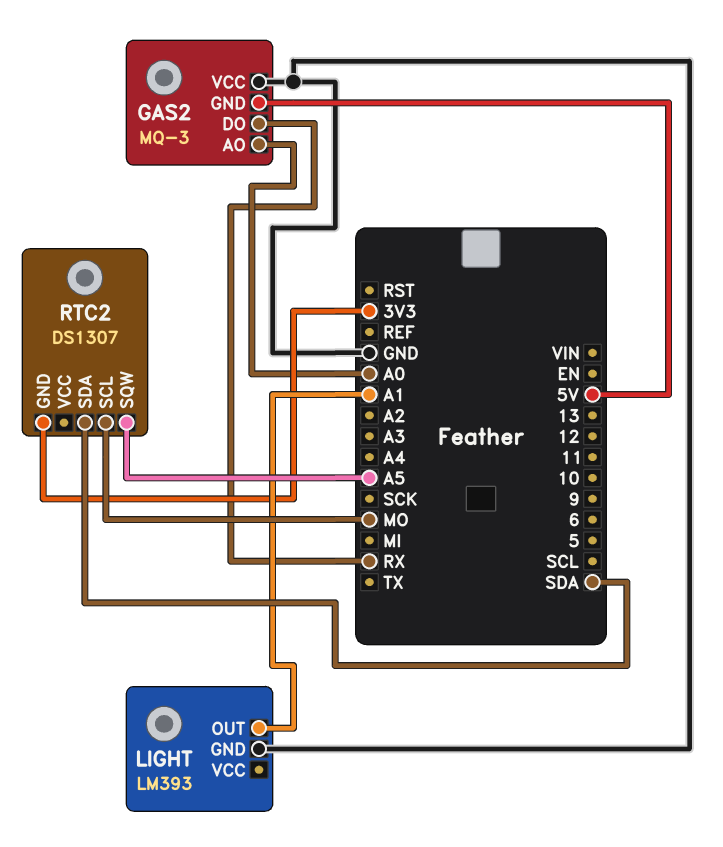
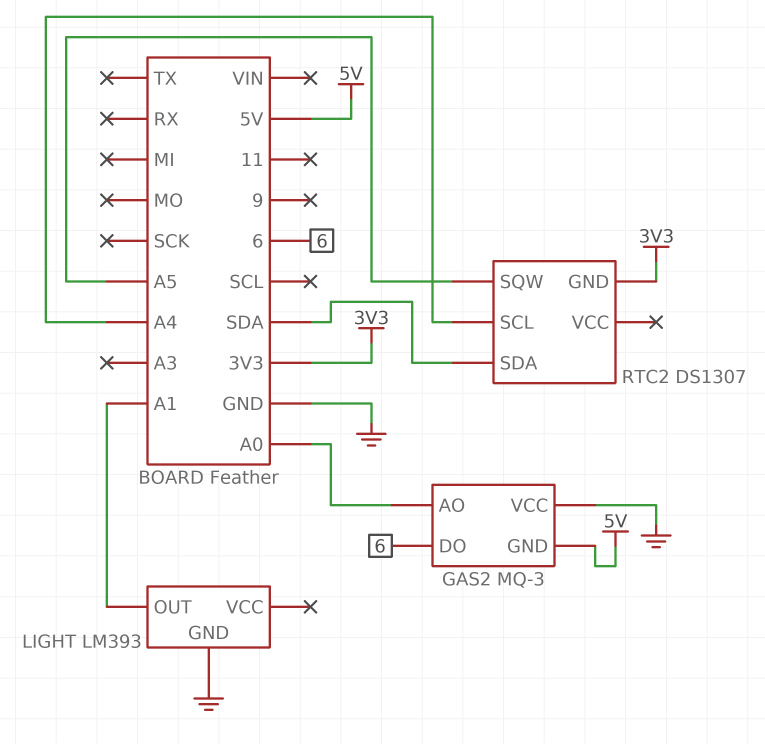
GAS2 pin DO: RX -> 6
RTC2 pin SCL: MO -> A4

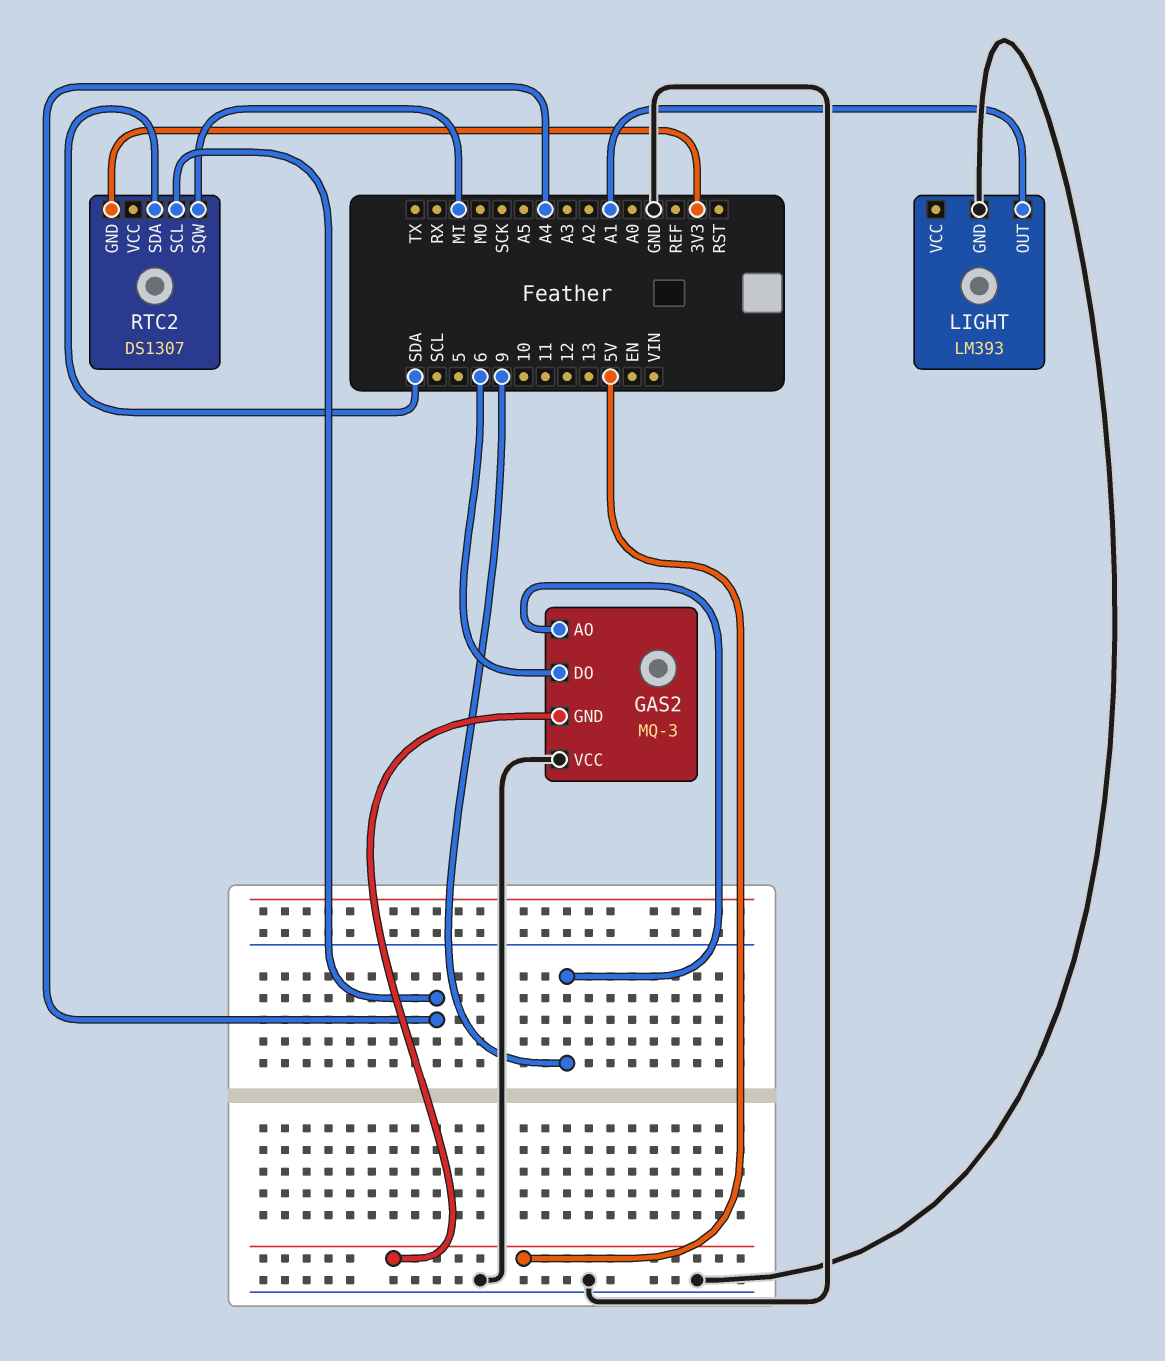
GAS2 pin AO: A0 -> 9
RTC2 pin SQW: A5 -> MI

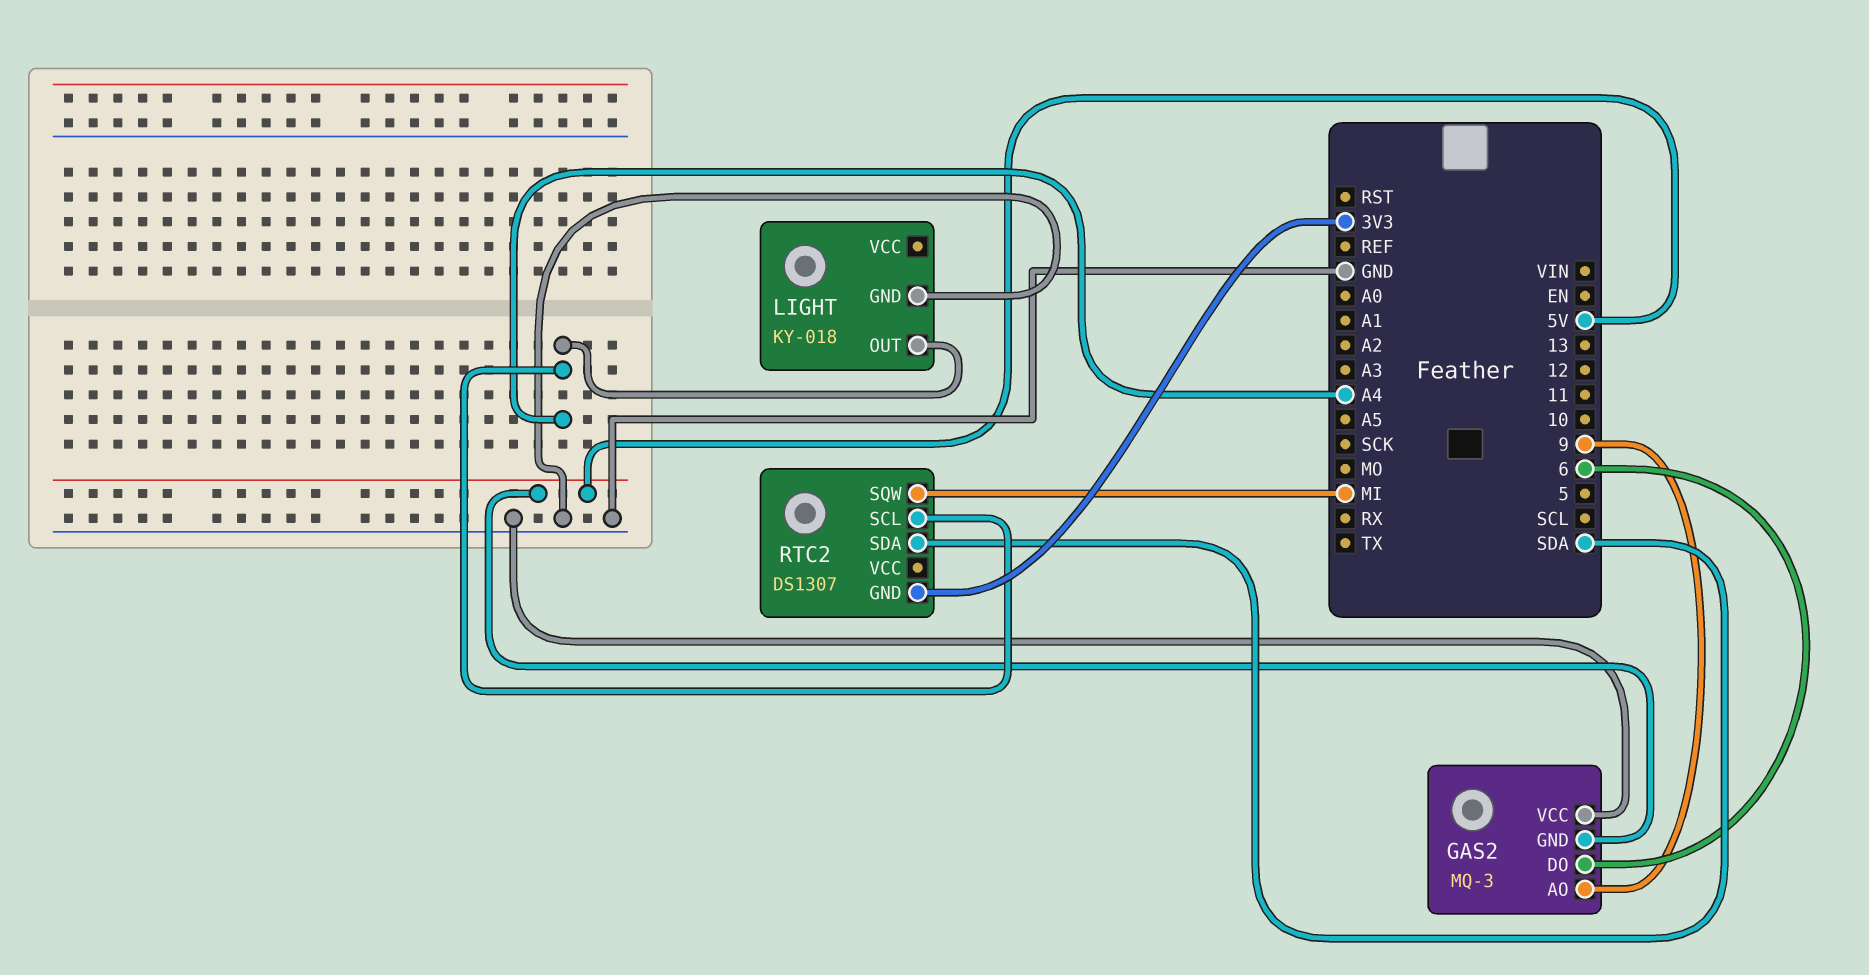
LIGHT: LM393 -> KY-018
LIGHT pin OUT: A1 -> A4

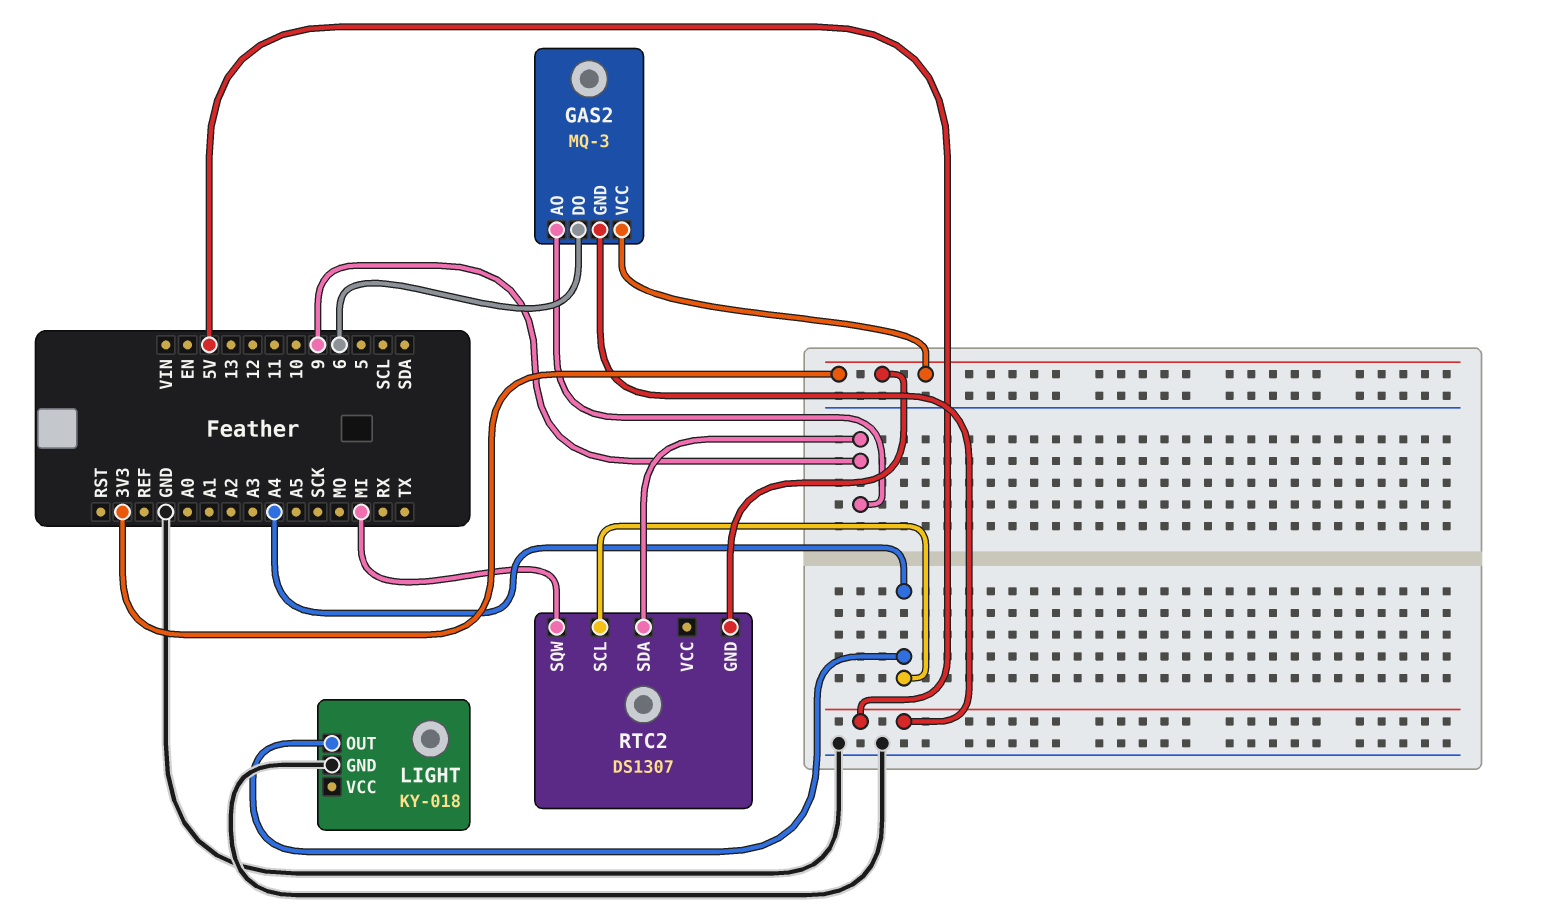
GAS2 pin VCC: GND -> 3V3
RTC2 pin SDA: SDA -> 9

